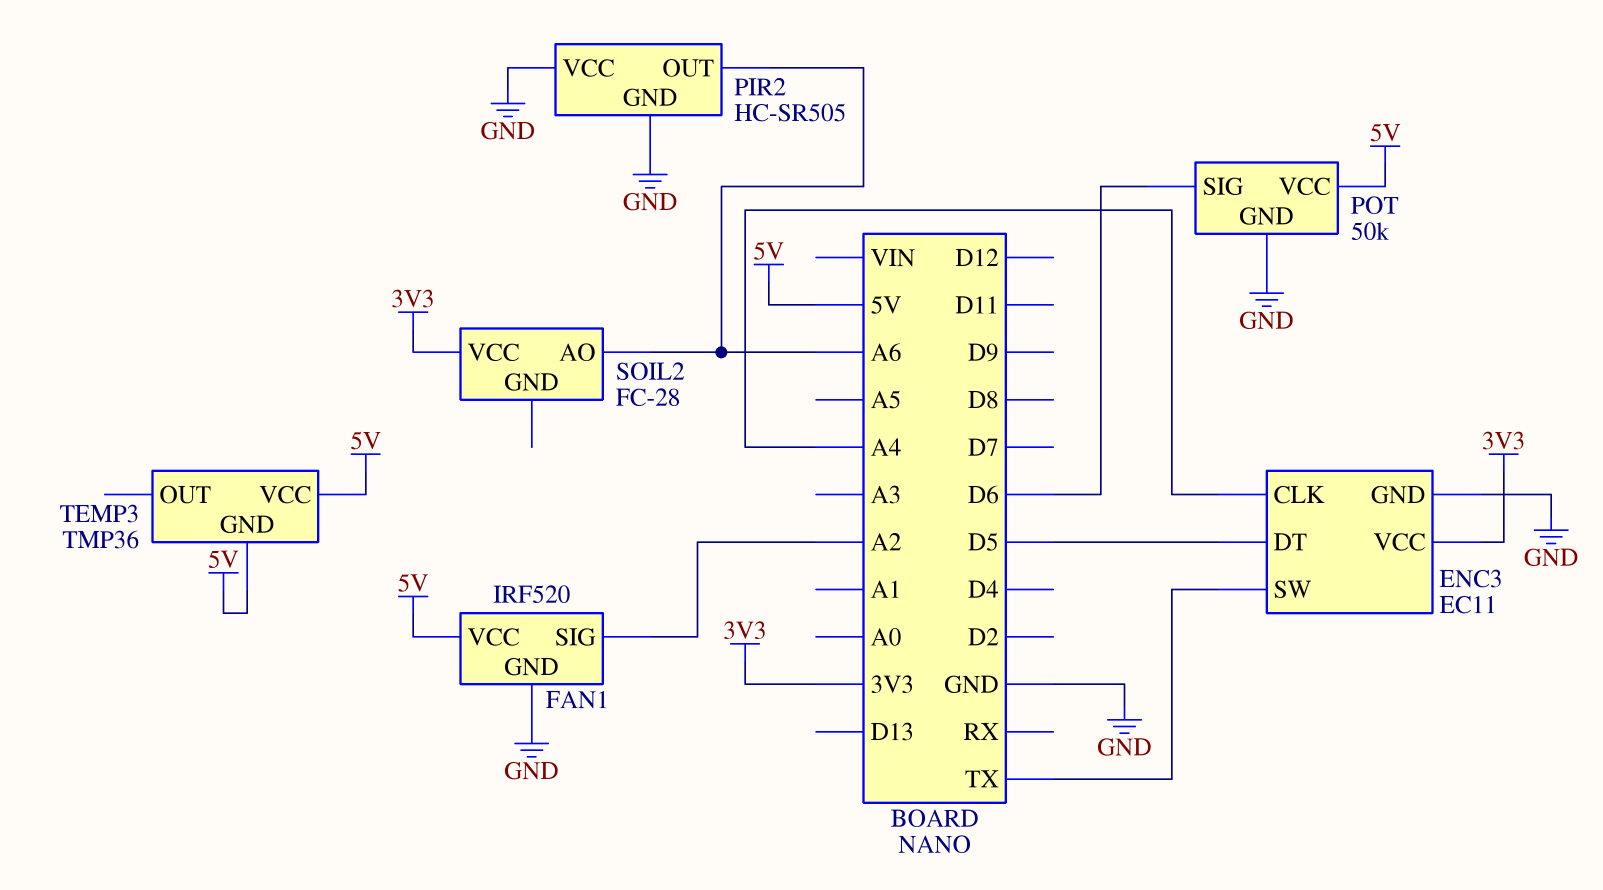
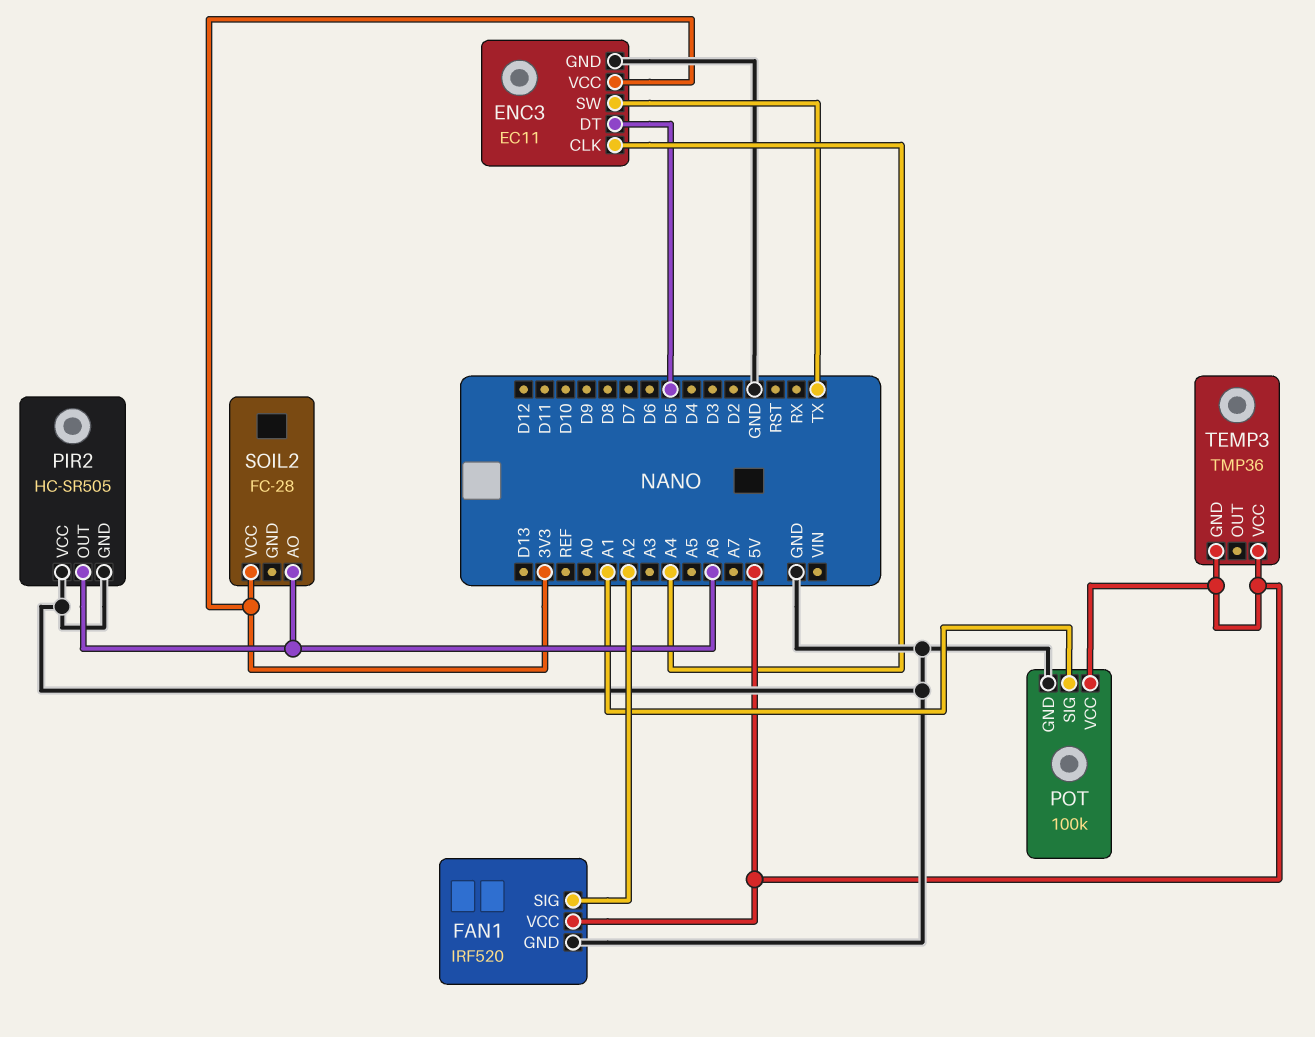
POT: 50k -> 100k
POT pin SIG: D6 -> A1

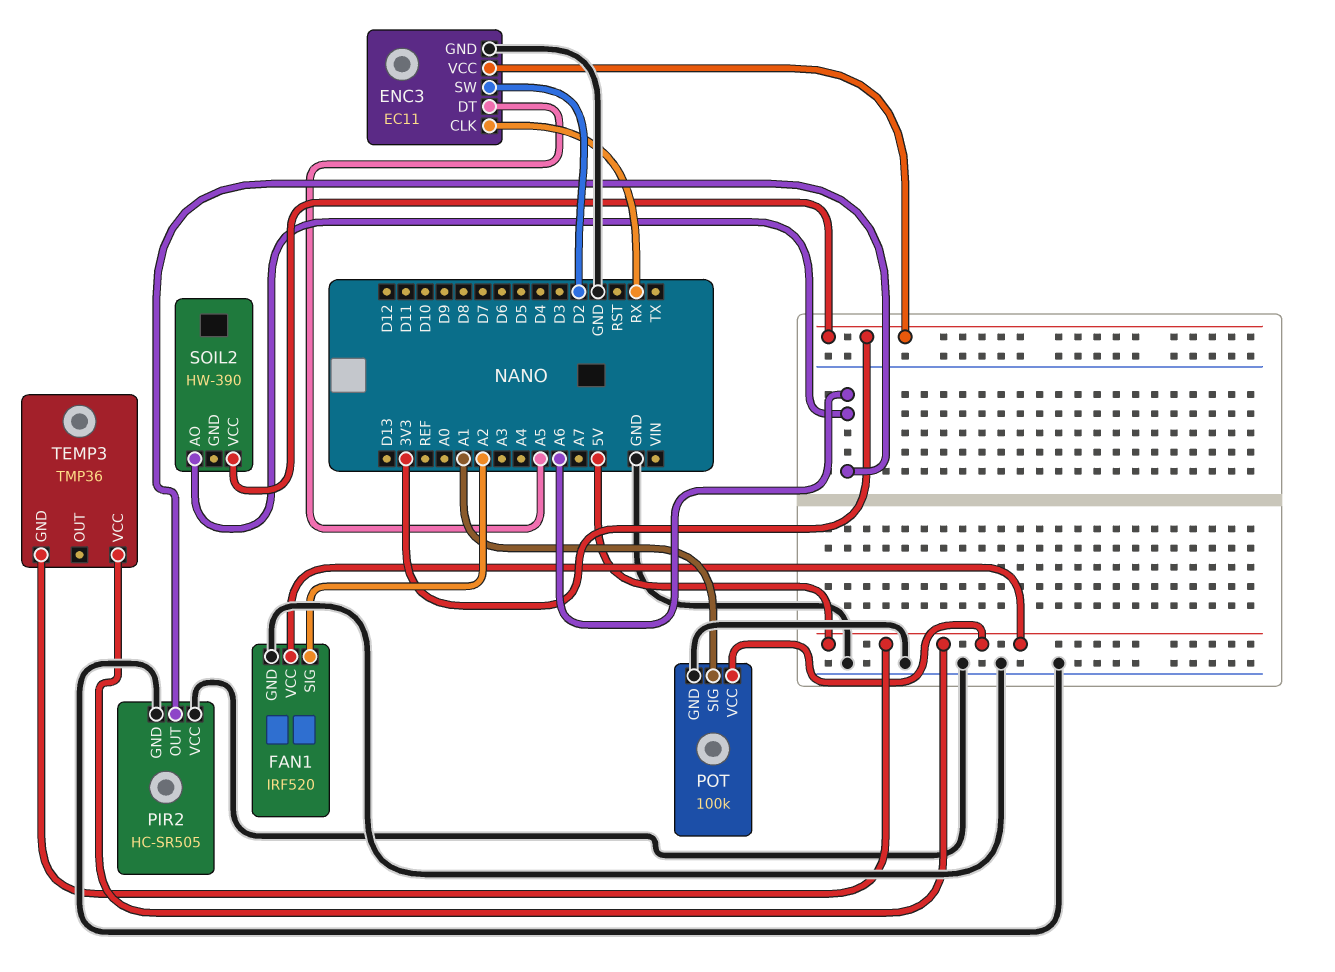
ENC3 pin CLK: A4 -> RX
ENC3 pin DT: D5 -> A5
ENC3 pin SW: TX -> D2
SOIL2: FC-28 -> HW-390

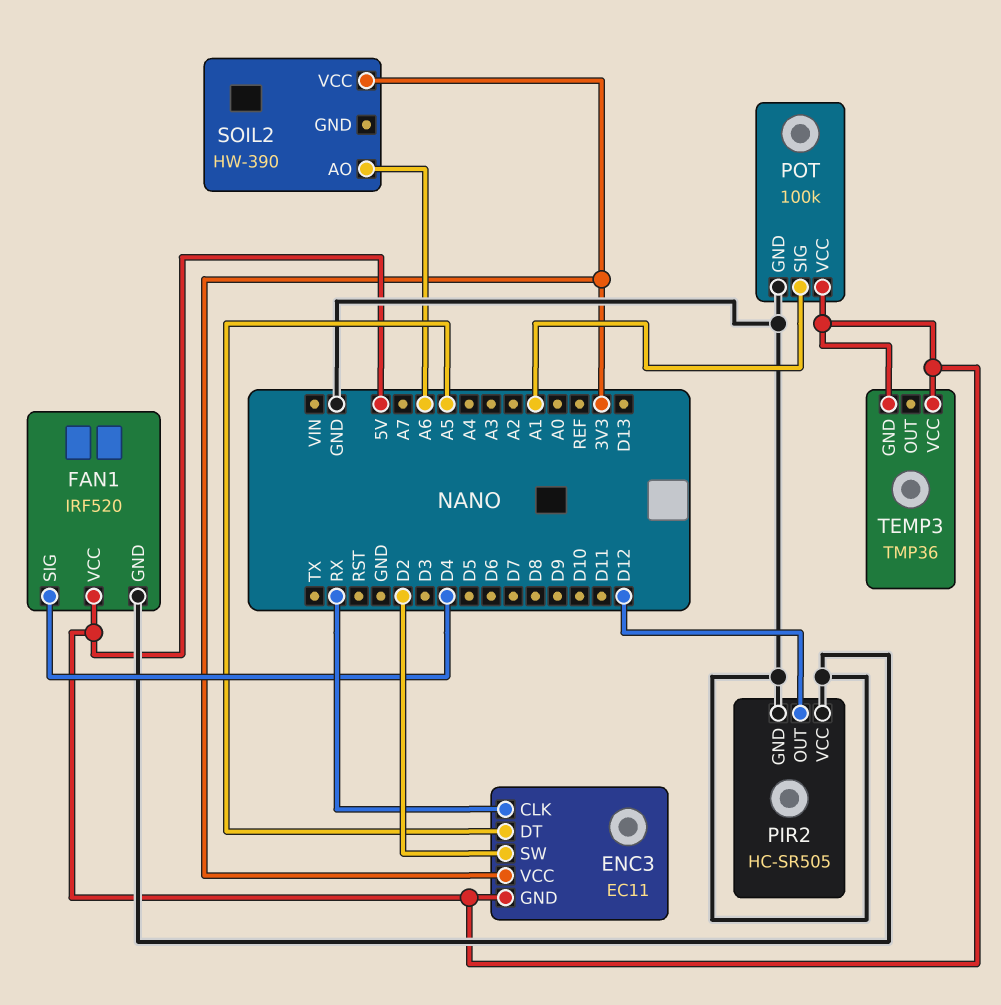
ENC3 pin GND: GND -> 5V
FAN1 pin SIG: A2 -> D4
PIR2 pin OUT: A6 -> D12

